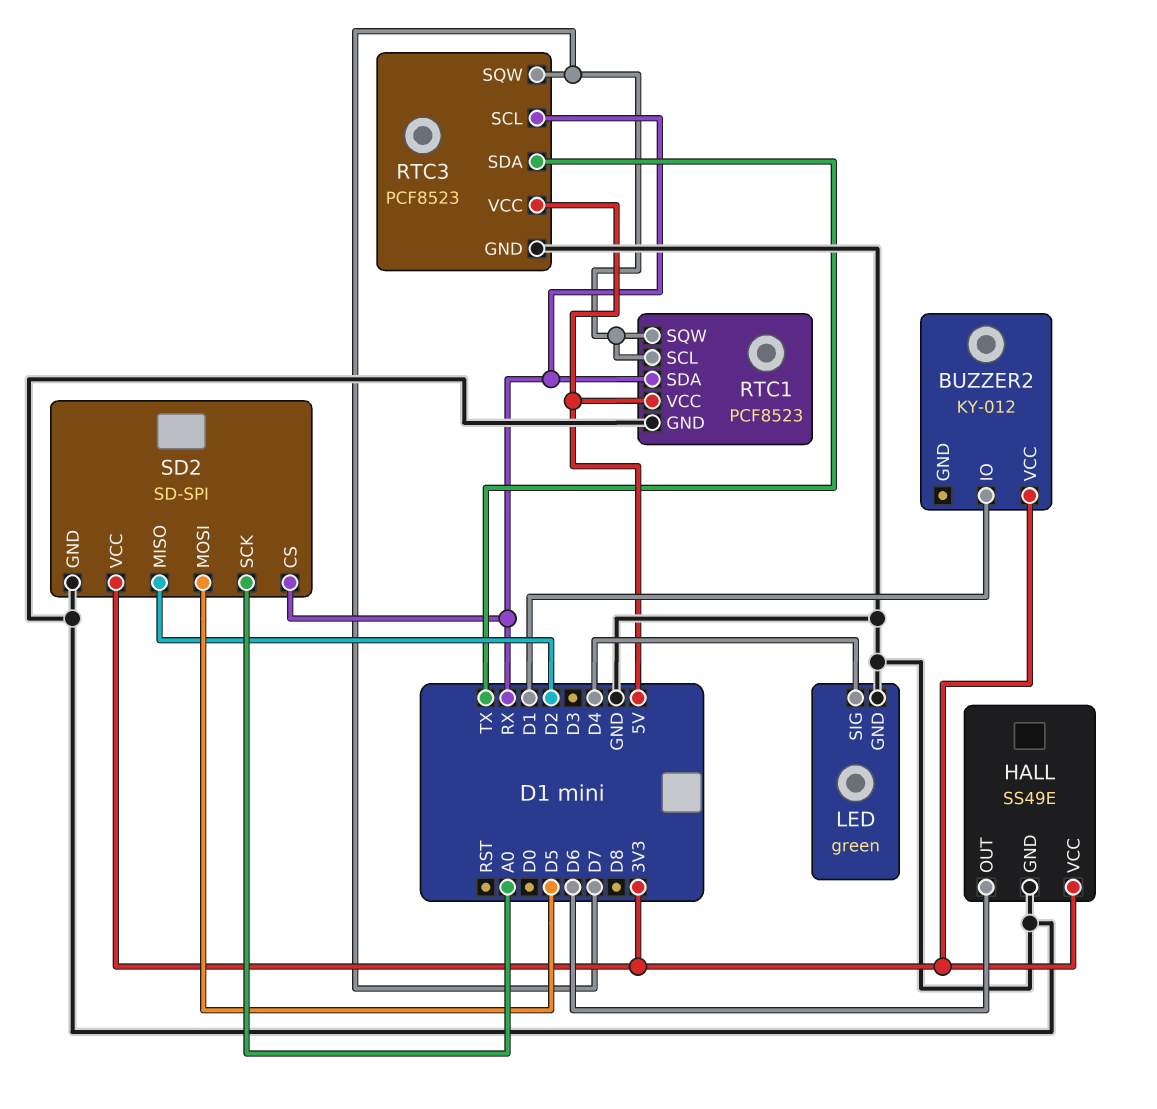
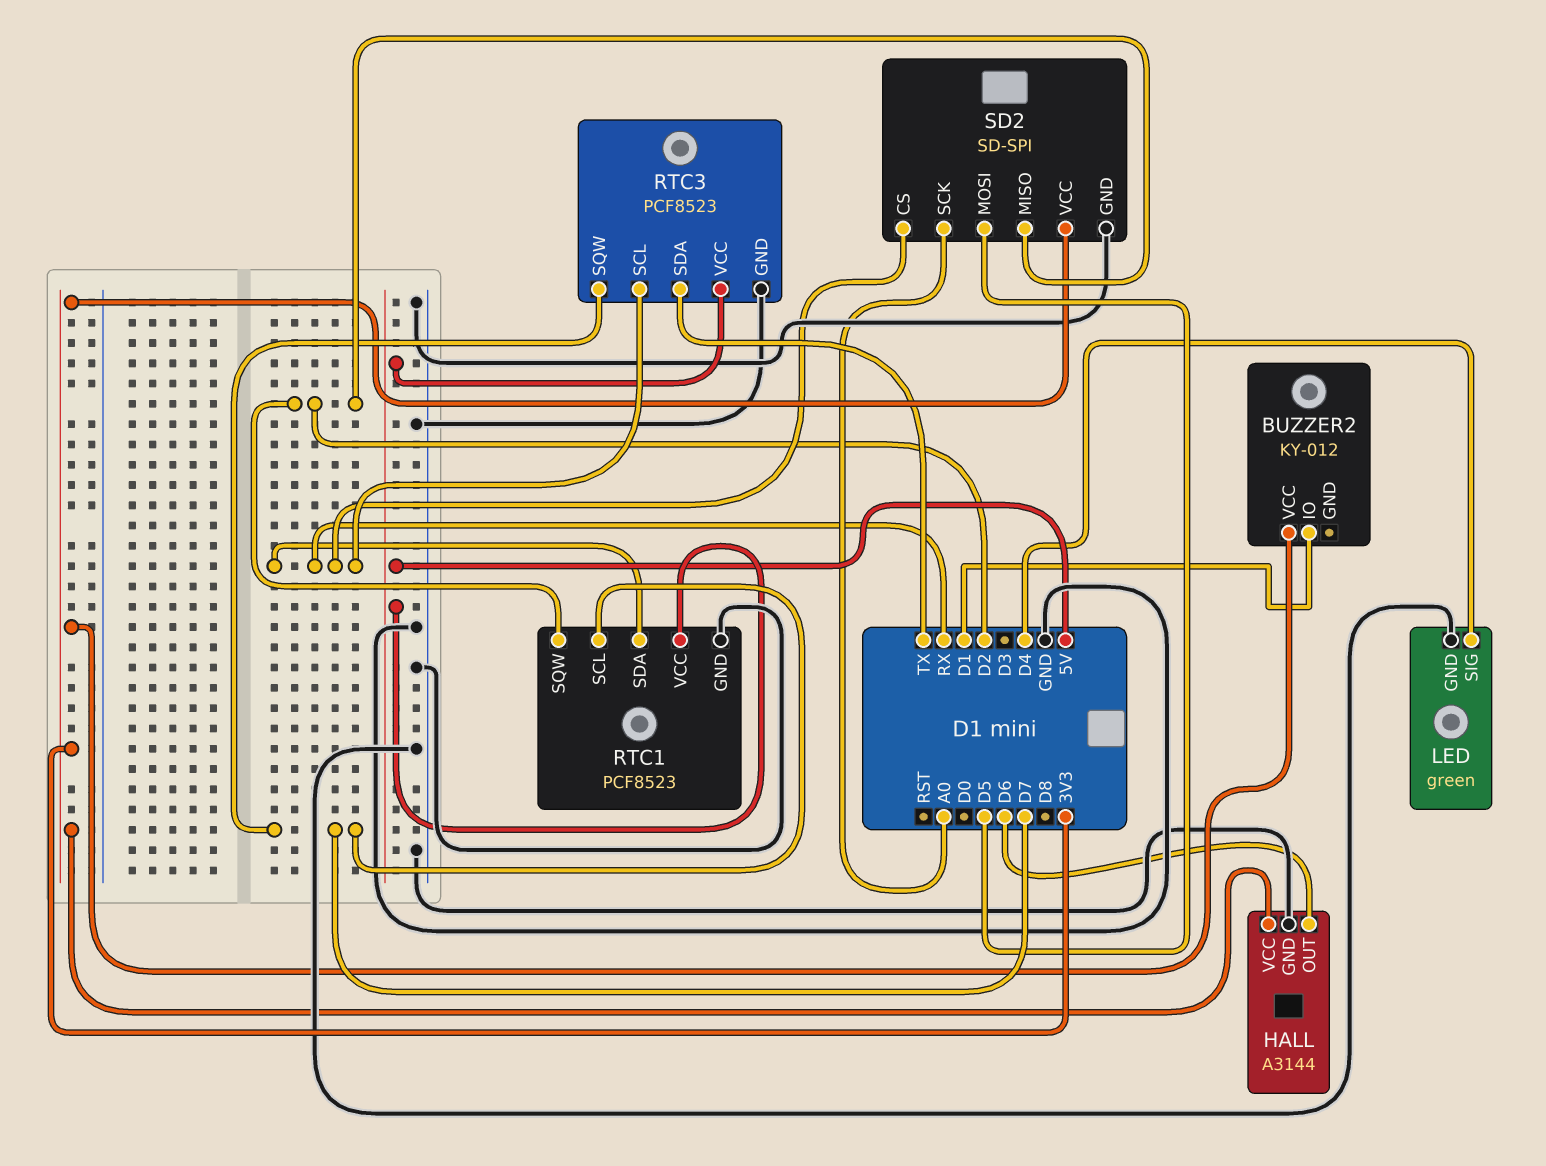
HALL: SS49E -> A3144
RTC1 pin SQW: D7 -> D2

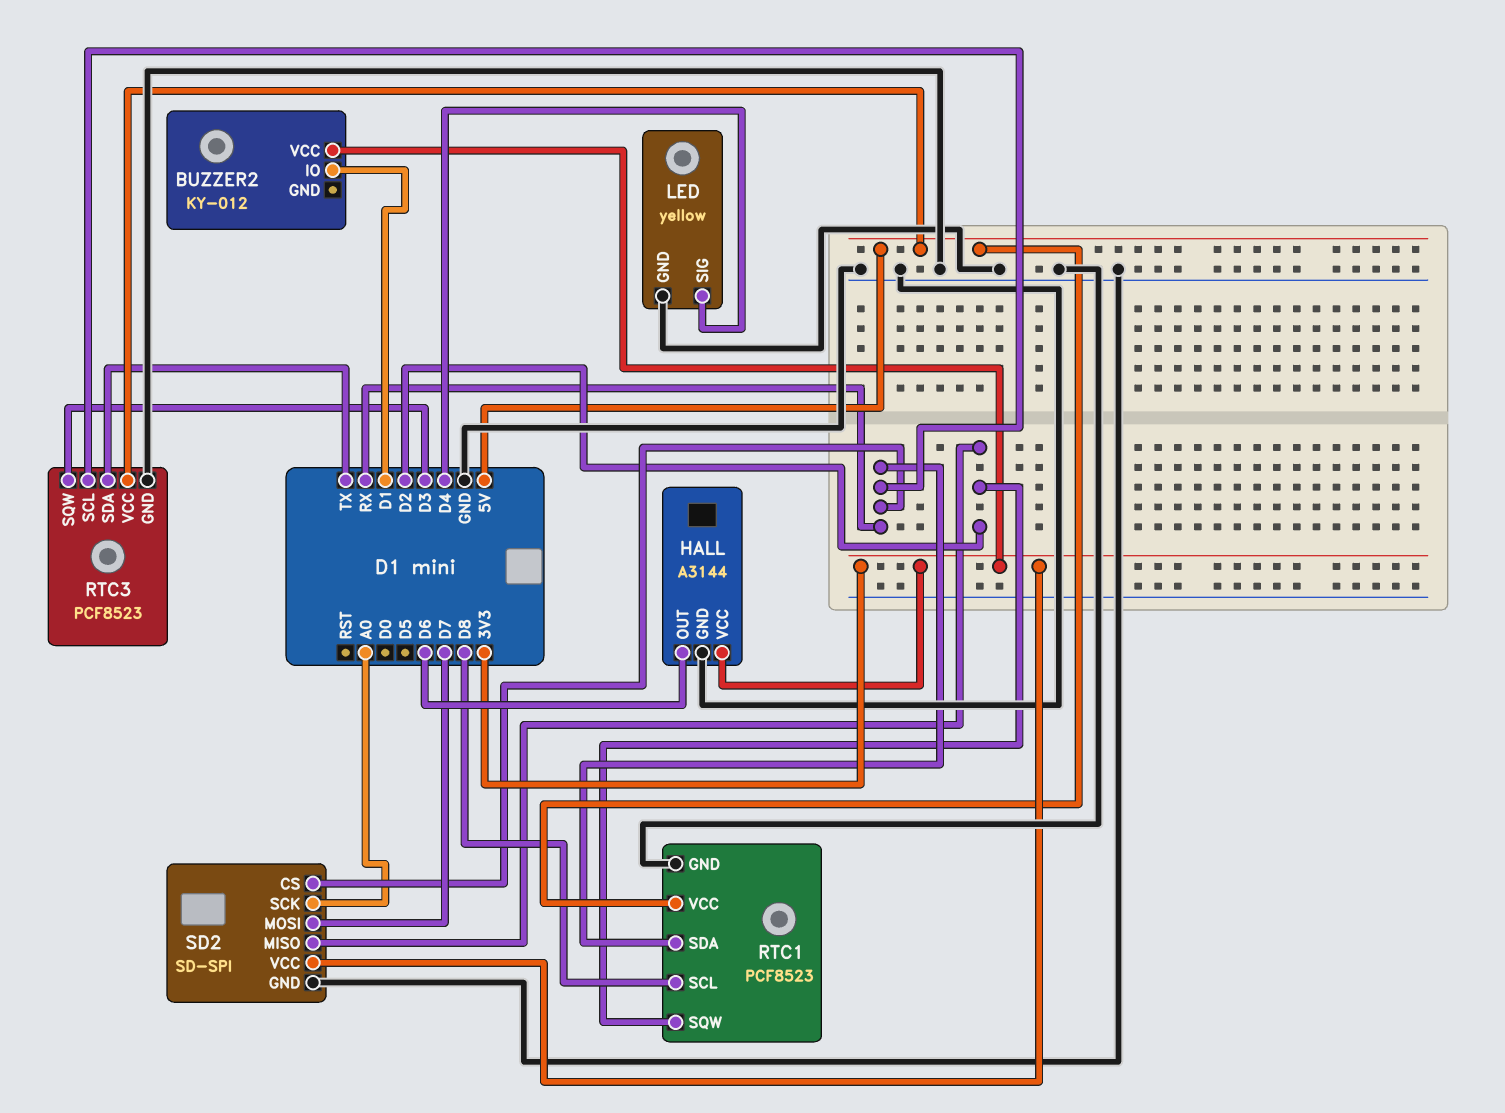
LED: green -> yellow
RTC1 pin SCL: D7 -> D8
RTC3 pin SQW: D7 -> D3
SD2 pin MOSI: D5 -> D7

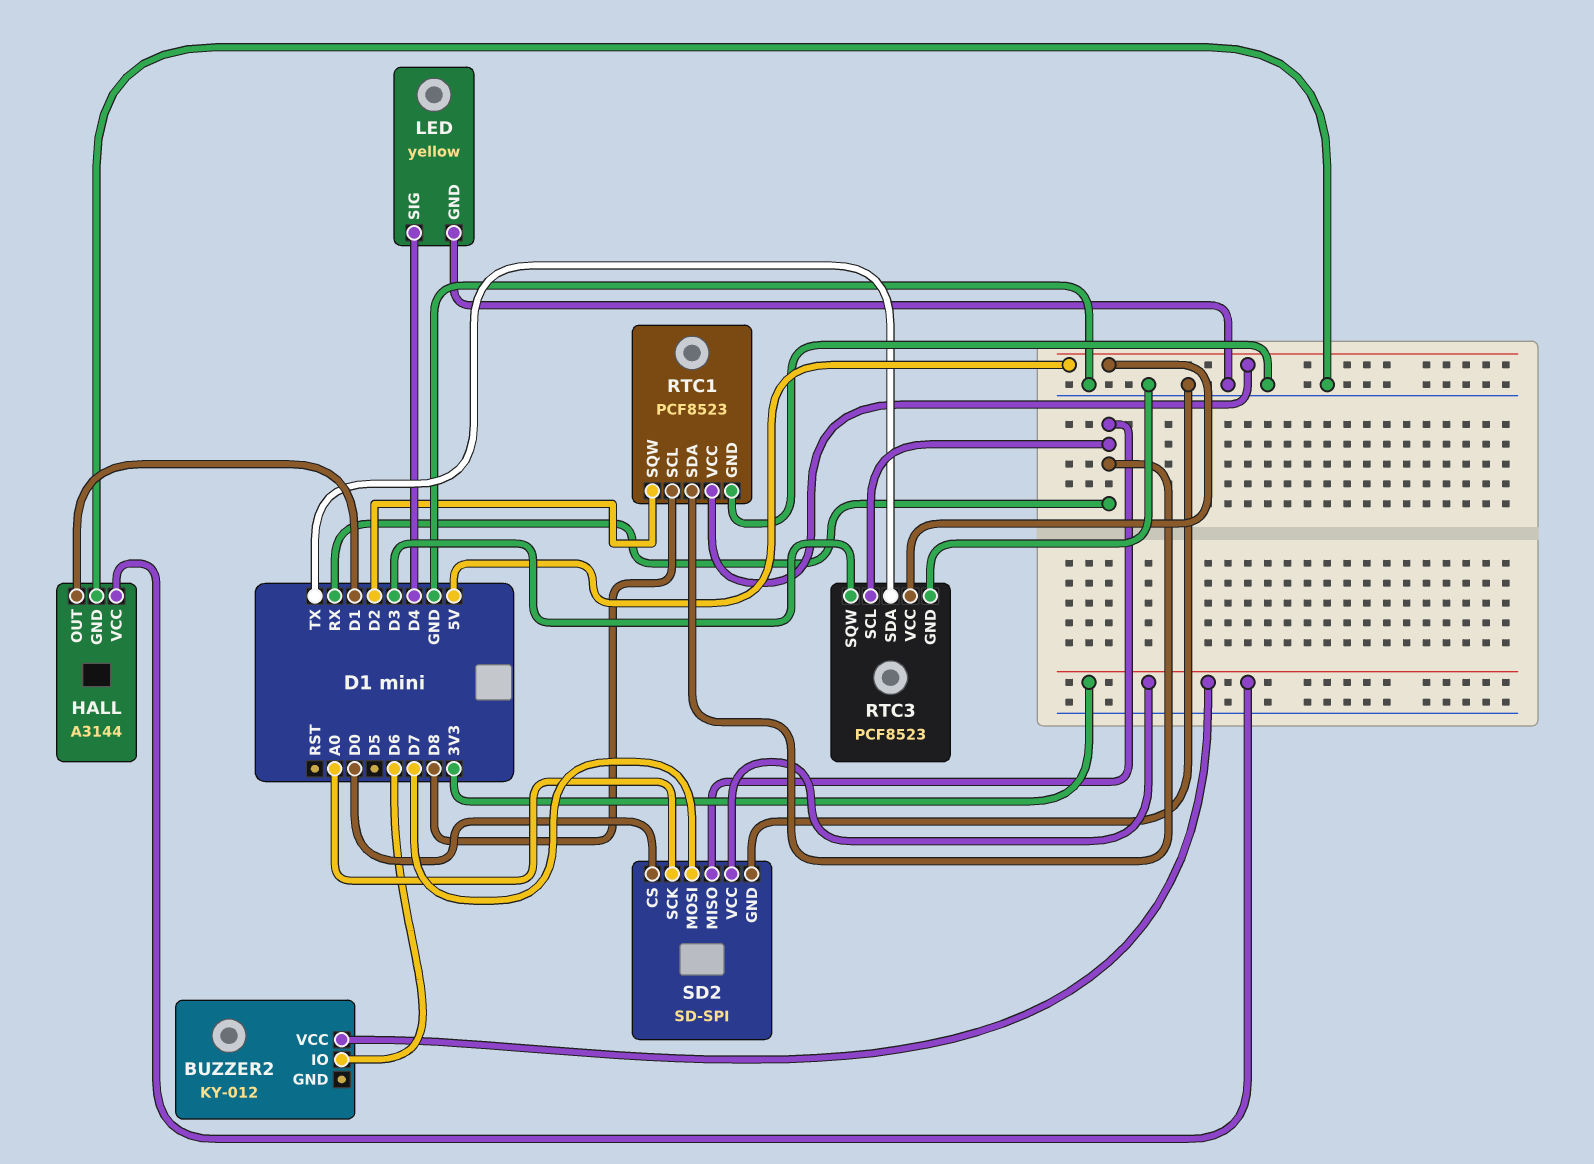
BUZZER2 pin IO: D1 -> D6
HALL pin OUT: D6 -> D1
SD2 pin CS: RX -> D0
SD2 pin MISO: D2 -> RX

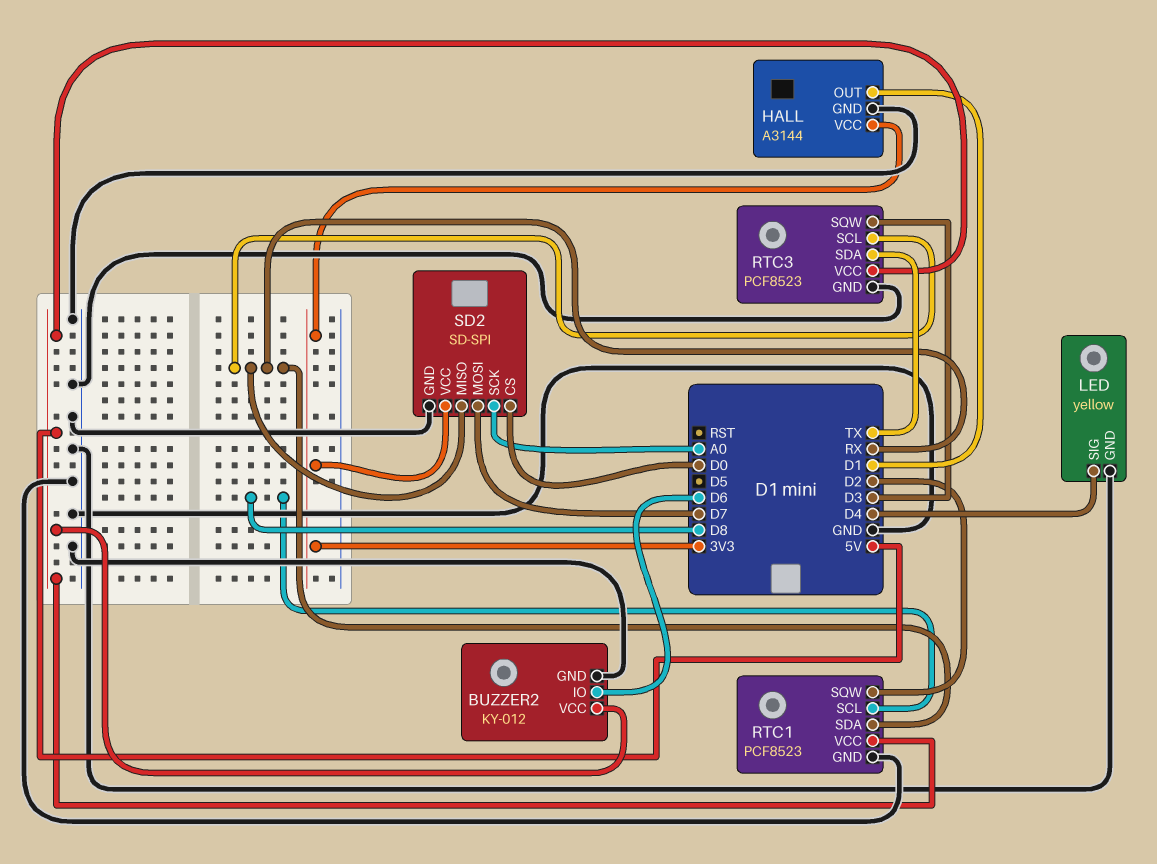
BUZZER2 pin GND: none -> GND
BUZZER2 pin VCC: 3V3 -> 5V

